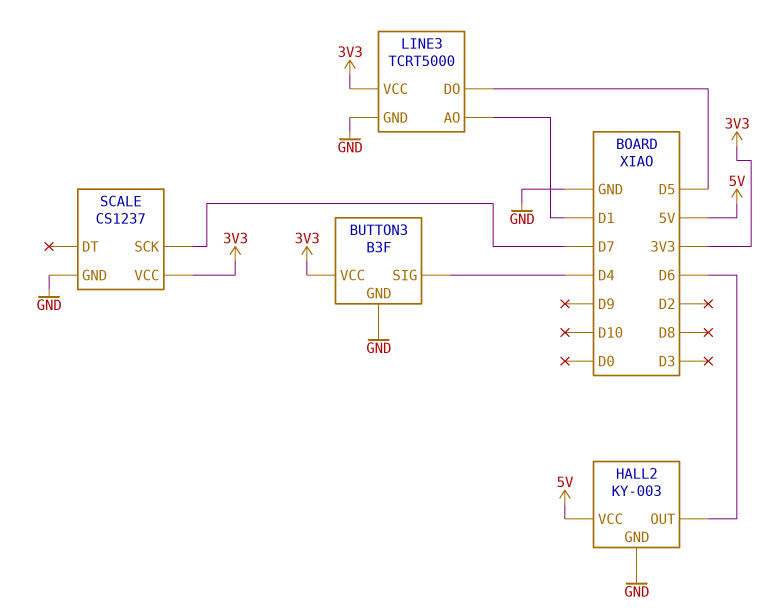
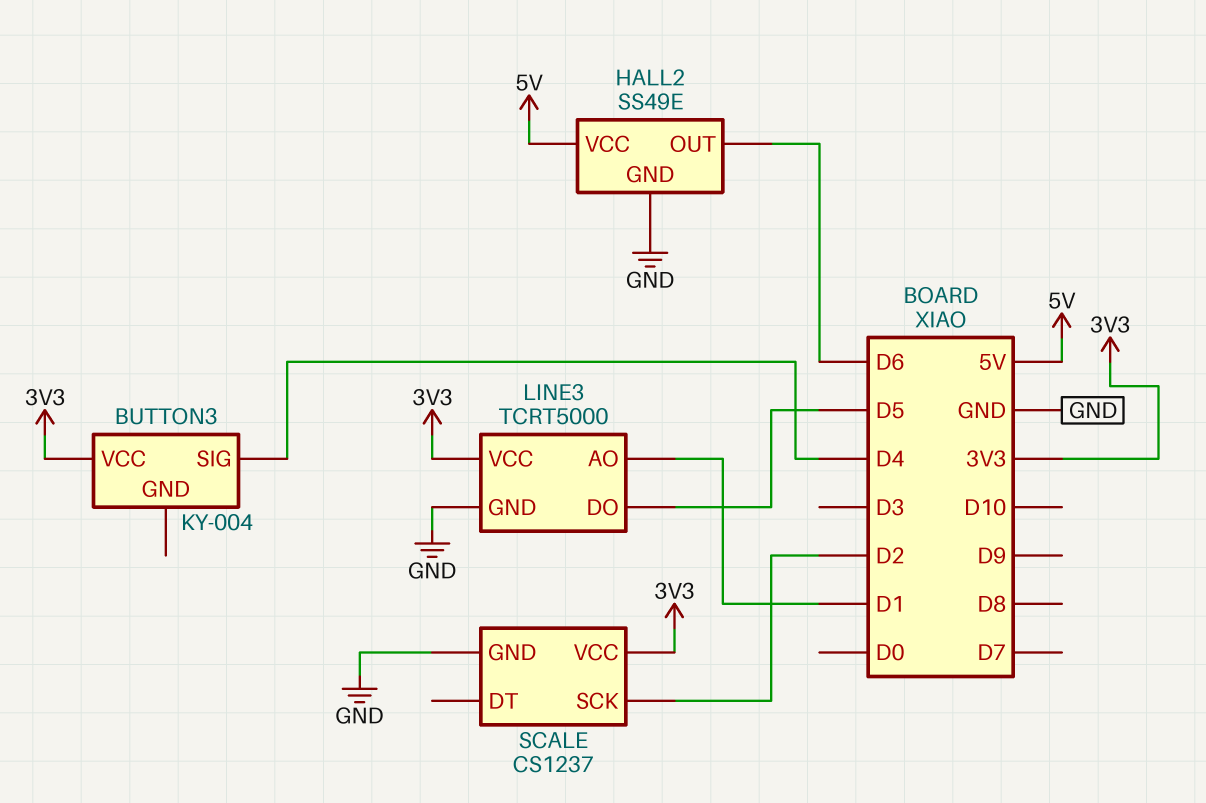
BUTTON3: B3F -> KY-004
BUTTON3 pin GND: GND -> none
HALL2: KY-003 -> SS49E
SCALE pin SCK: D7 -> D2

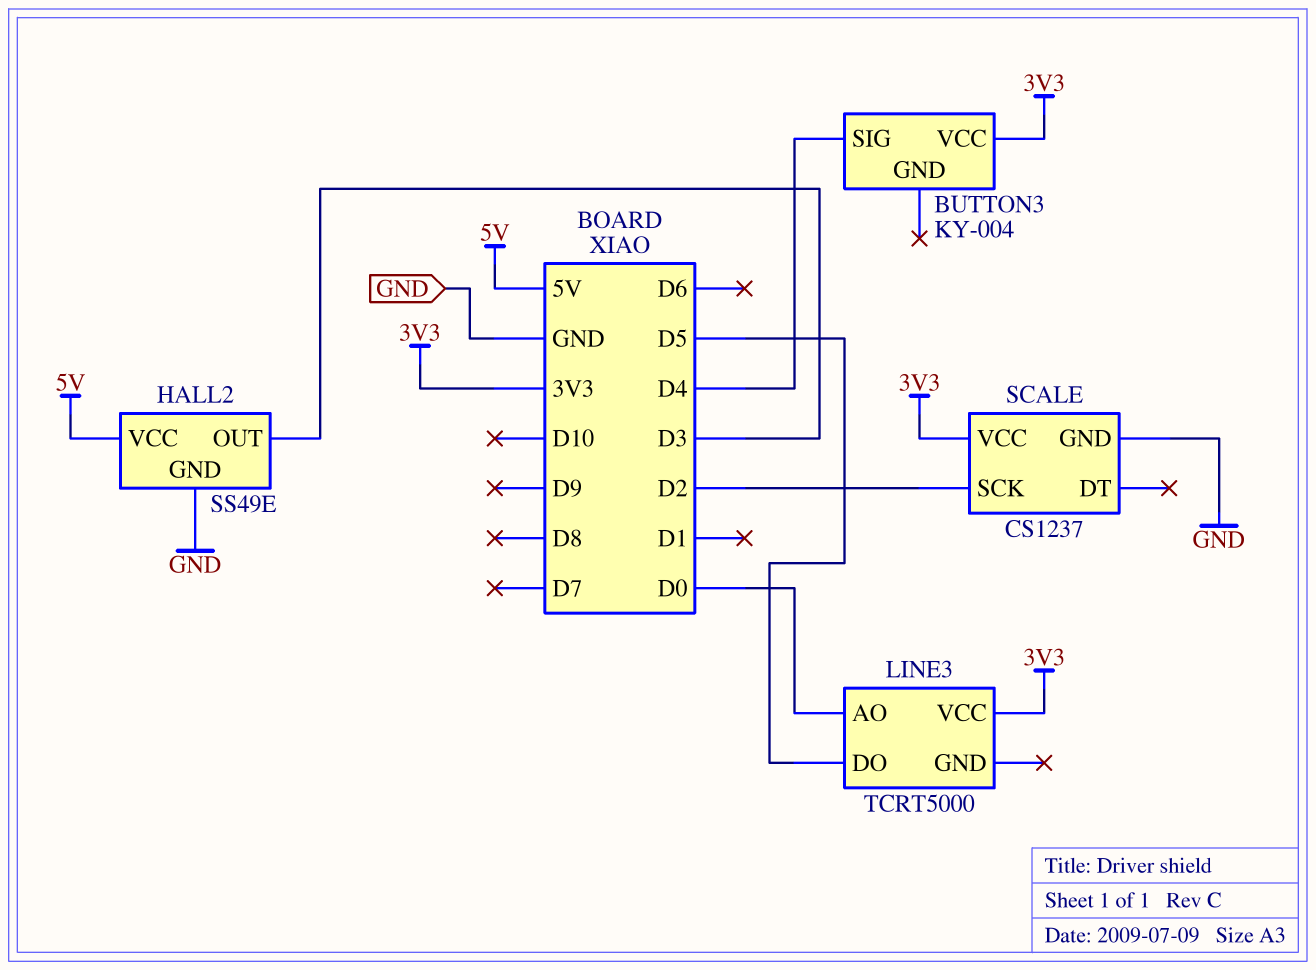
HALL2 pin OUT: D6 -> D3
LINE3 pin AO: D1 -> D0
LINE3 pin GND: GND -> none

